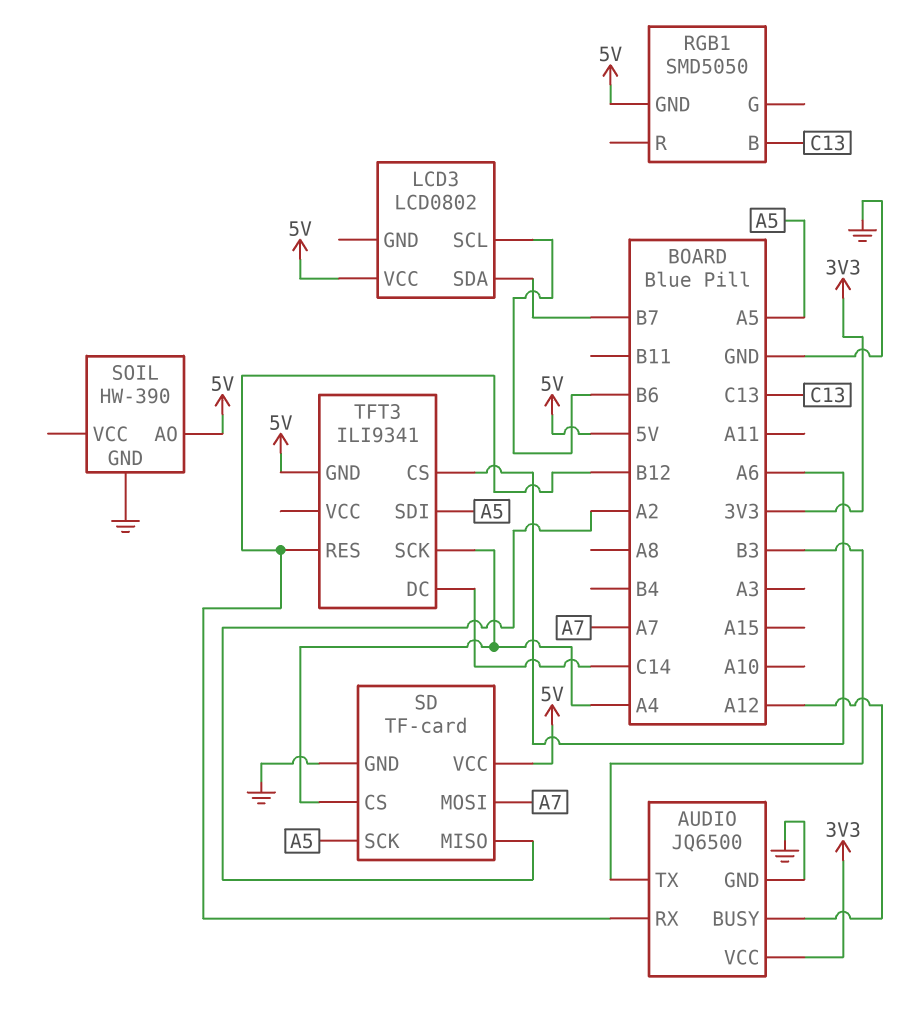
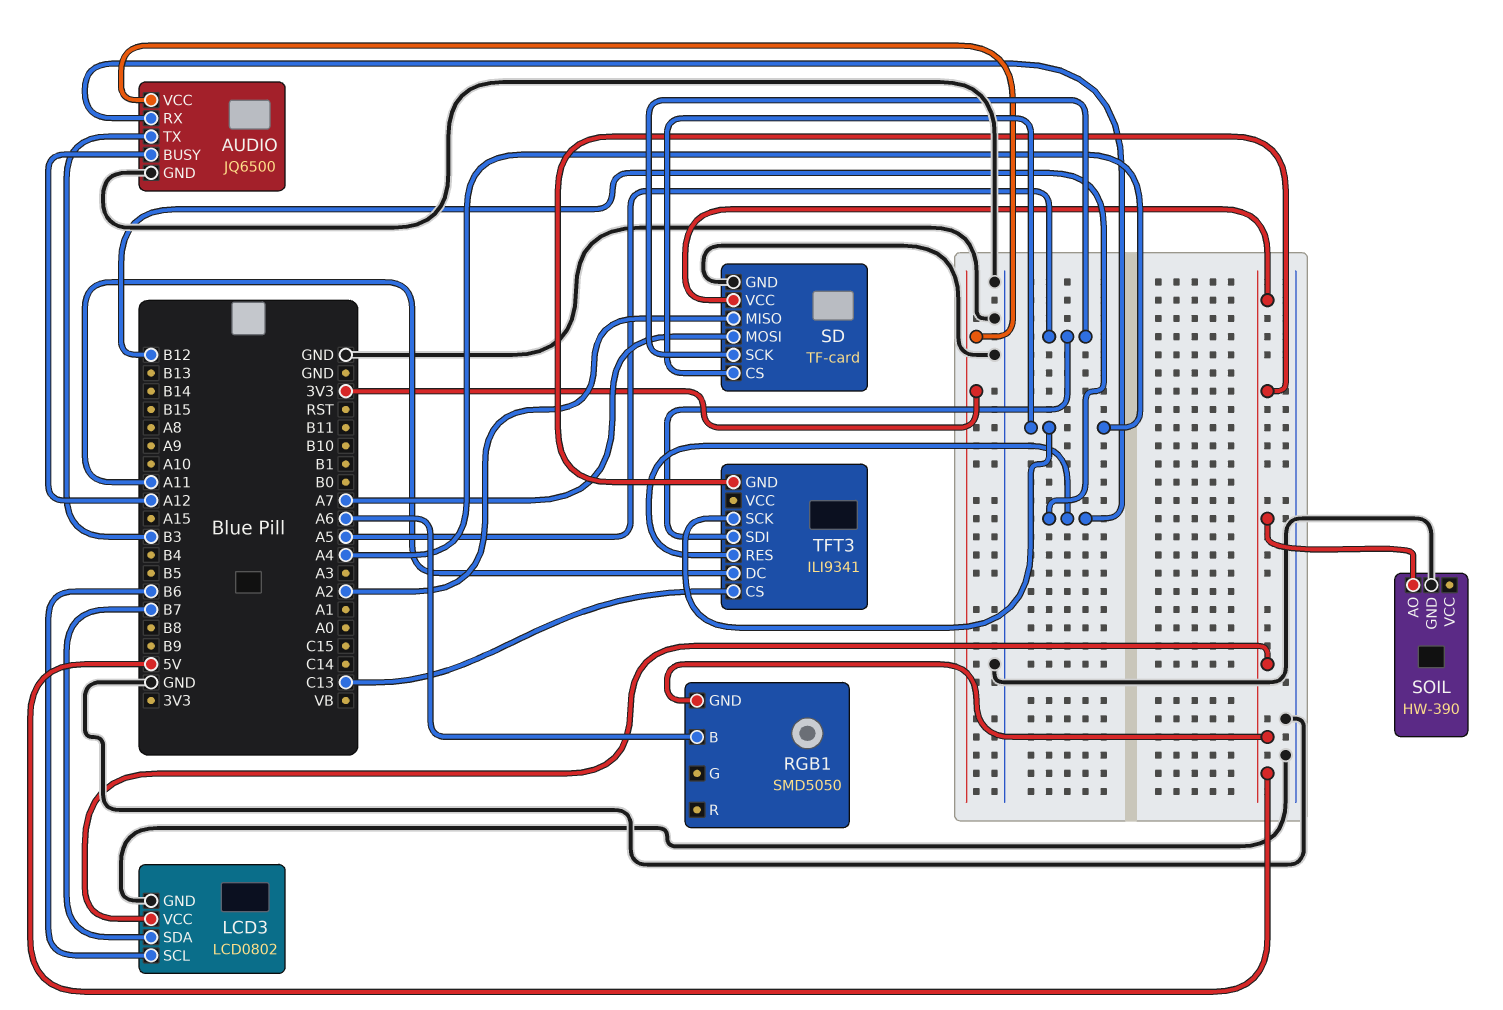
LCD3 pin GND: none -> GND
RGB1 pin B: C13 -> A6
TFT3 pin CS: A6 -> C13
TFT3 pin DC: C14 -> A11

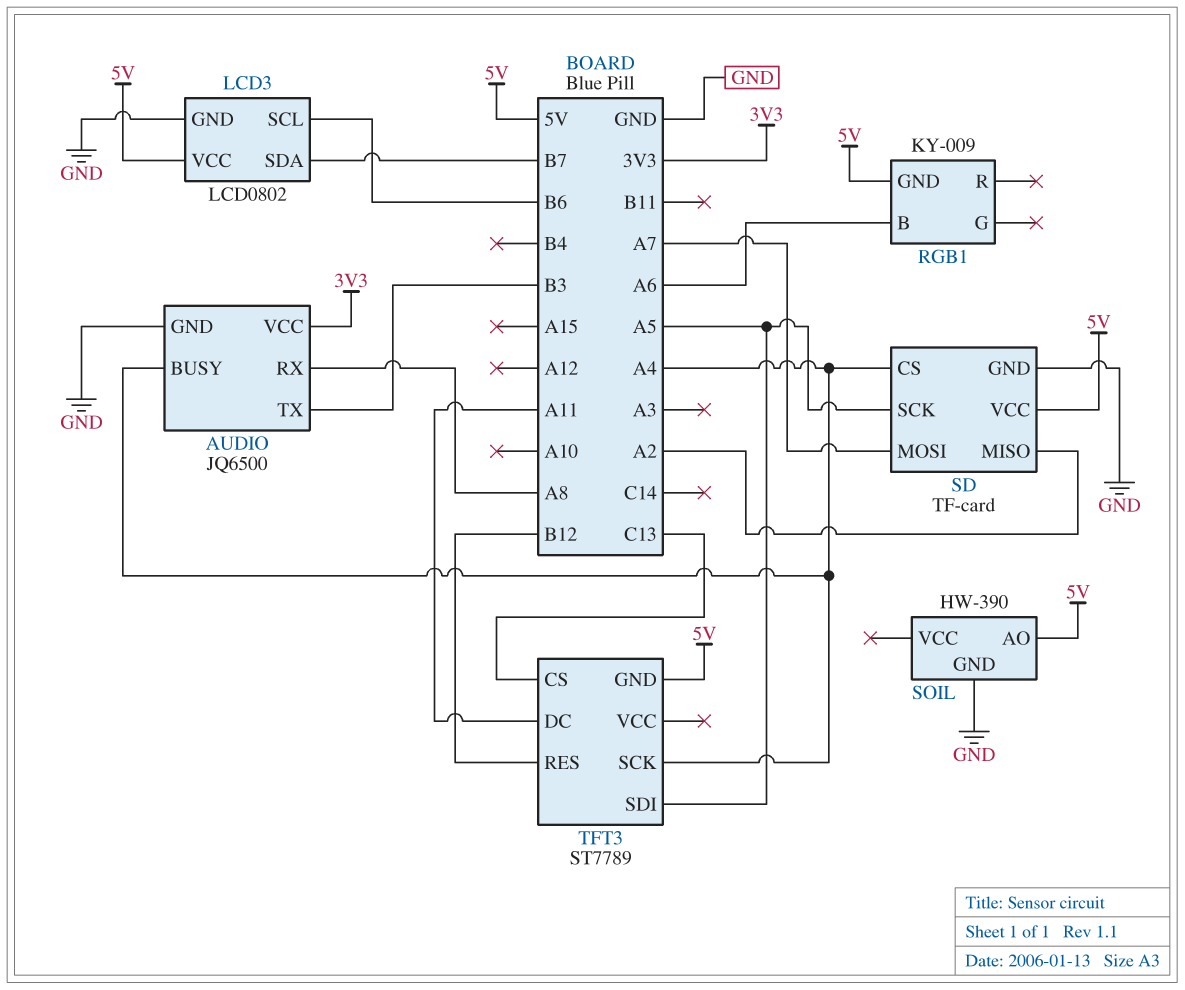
AUDIO pin BUSY: A12 -> A4
AUDIO pin RX: B12 -> A8
RGB1: SMD5050 -> KY-009
TFT3: ILI9341 -> ST7789

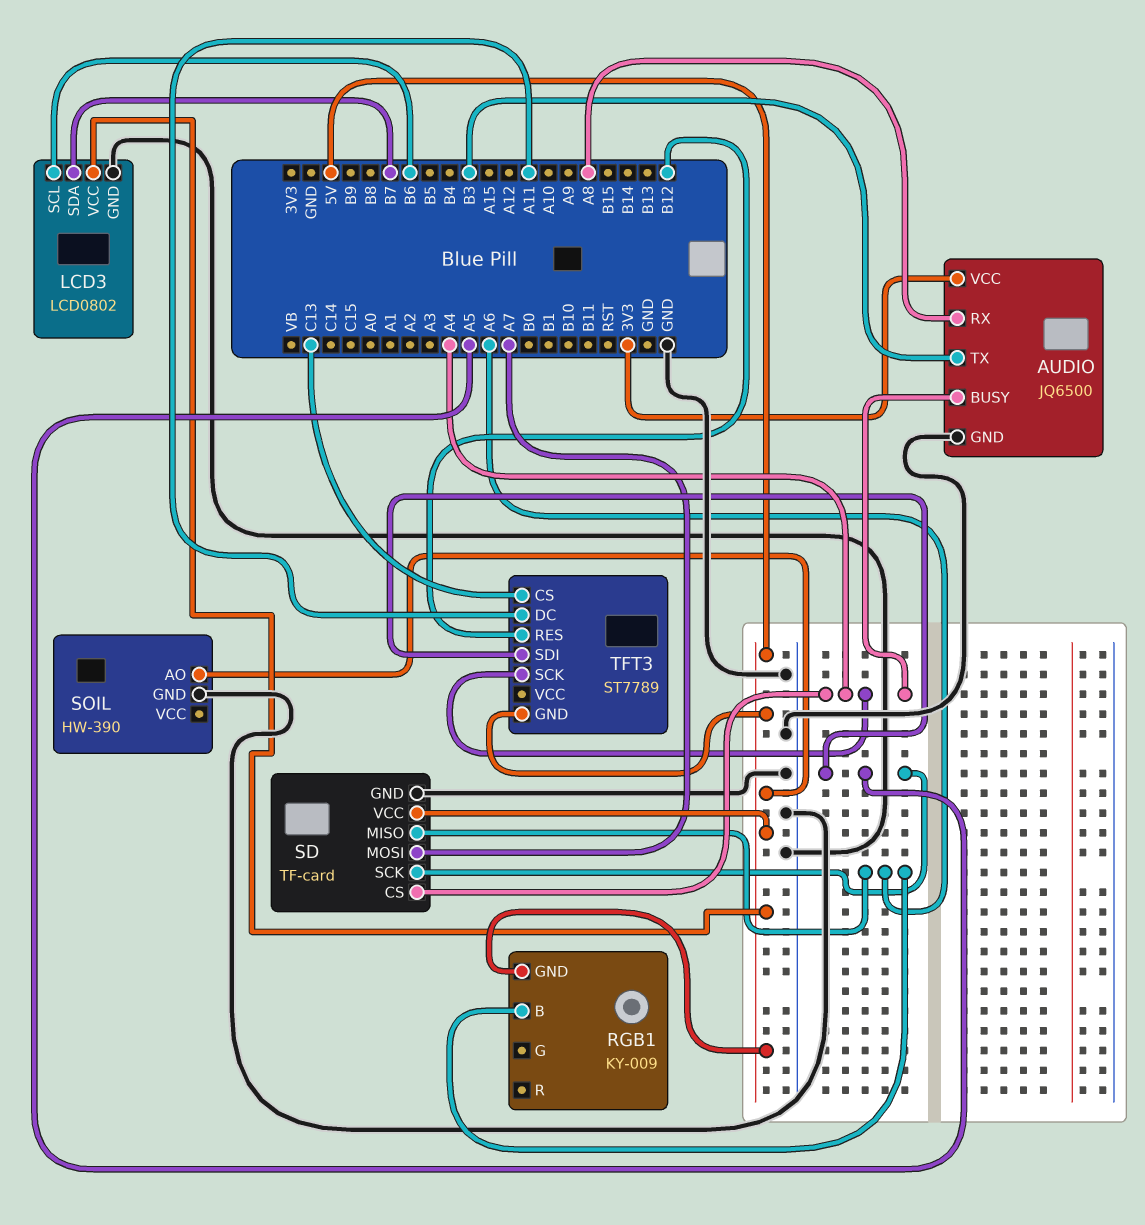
SD pin MISO: A2 -> A6

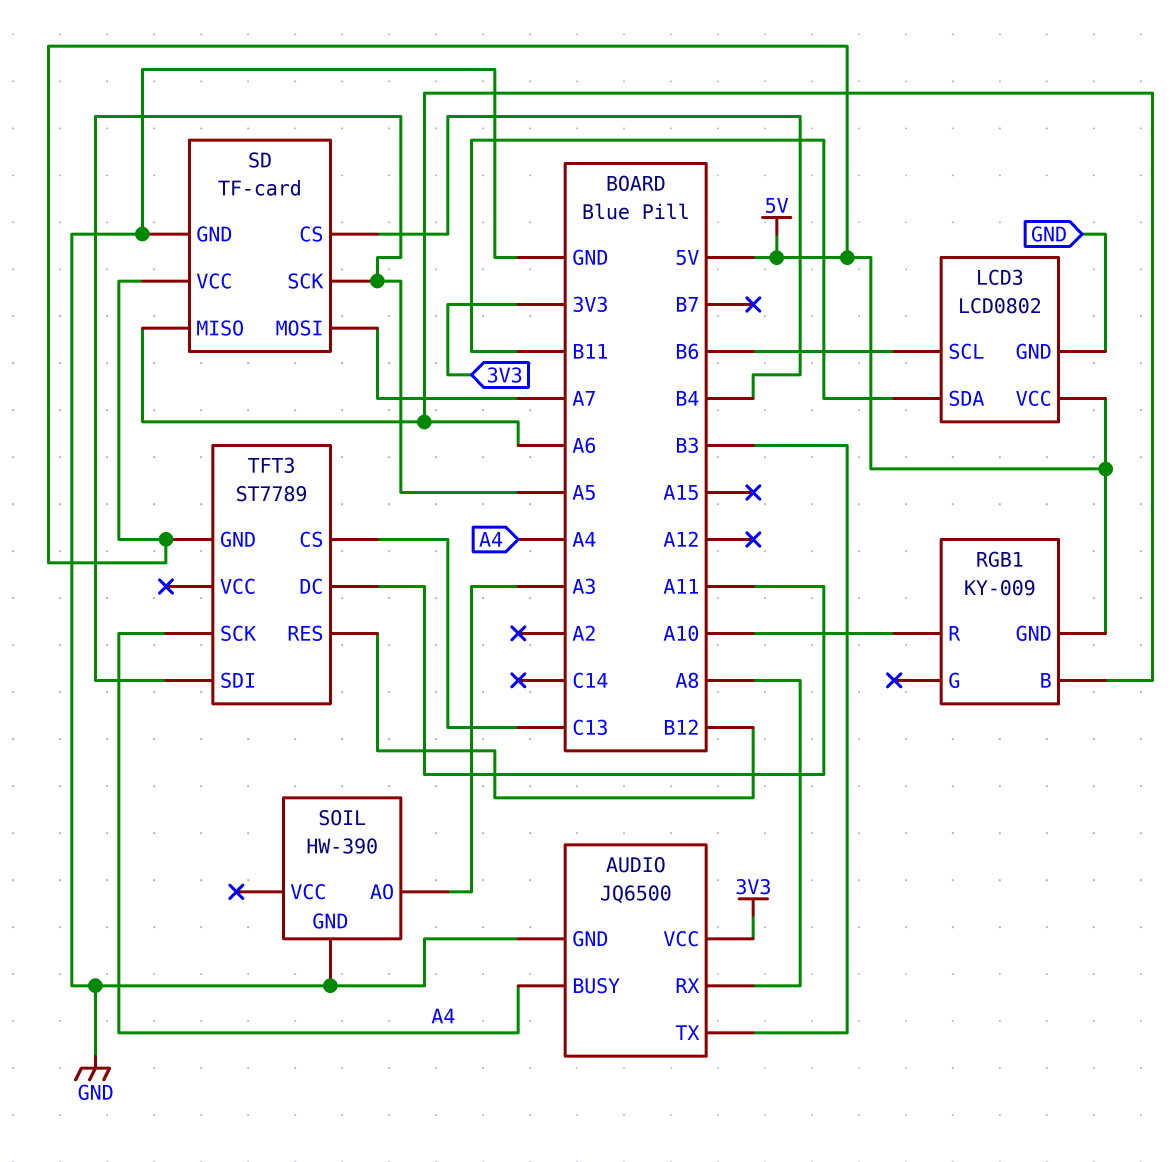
LCD3 pin SDA: B7 -> B11
RGB1 pin R: none -> A10
SD pin CS: A4 -> B4
SOIL pin AO: 5V -> A3

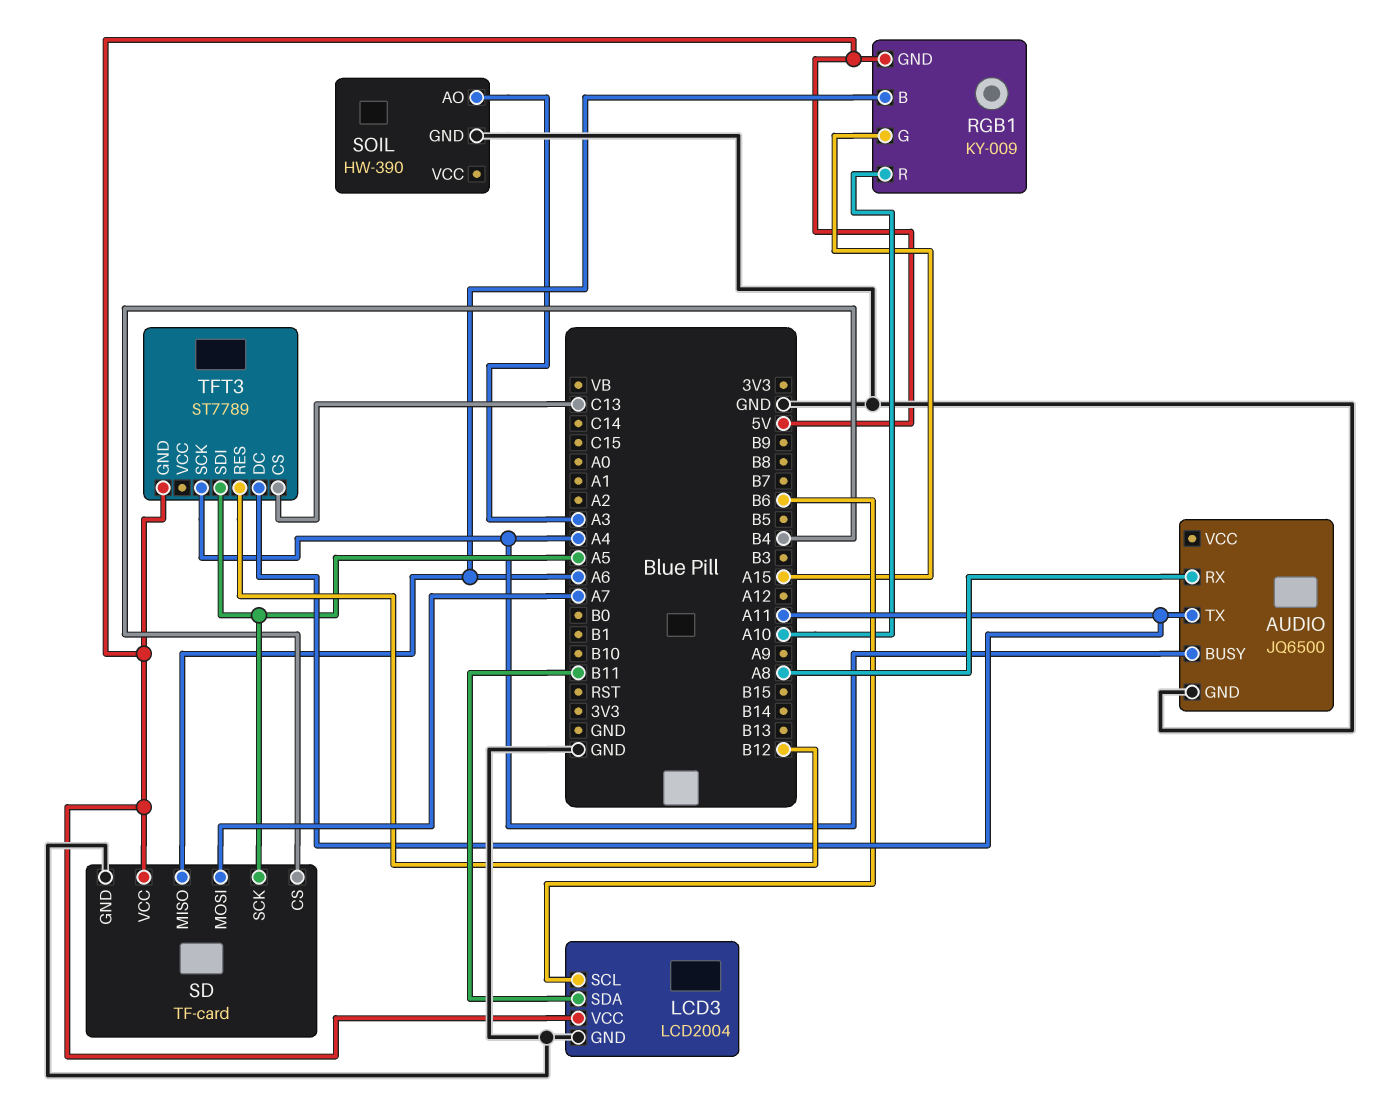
AUDIO pin TX: B3 -> A11
AUDIO pin VCC: 3V3 -> none
LCD3: LCD0802 -> LCD2004
RGB1 pin G: none -> A15

